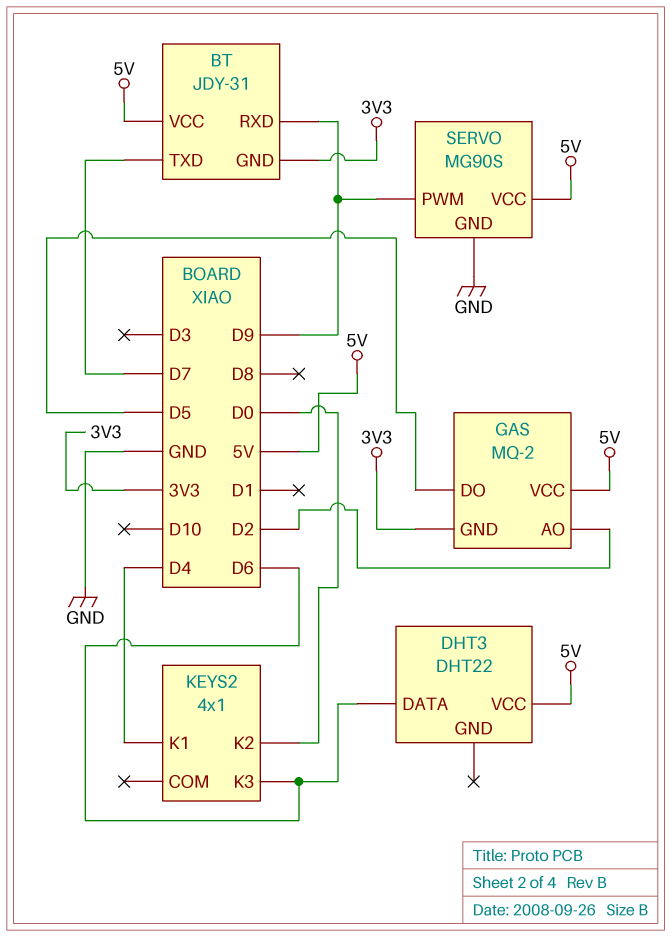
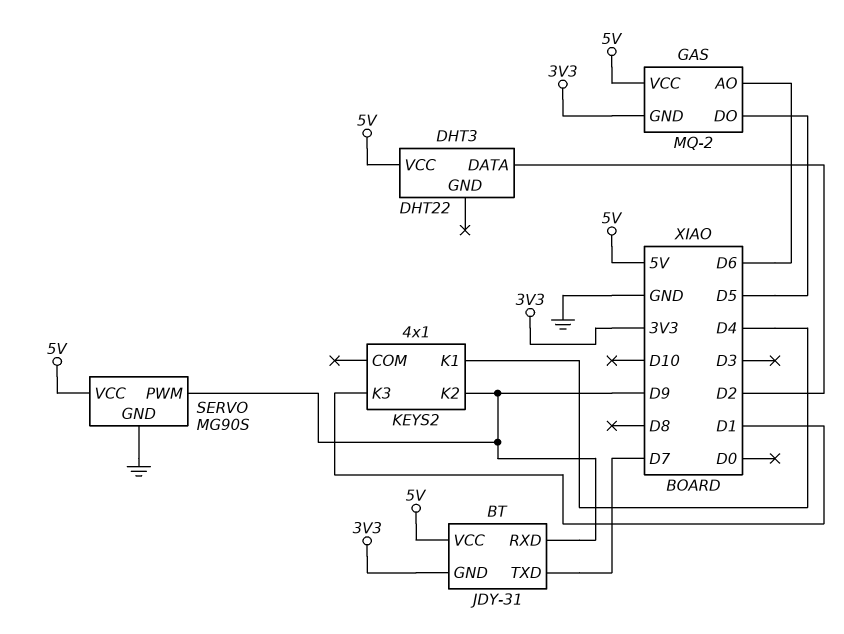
DHT3 pin DATA: D6 -> D2
GAS pin AO: D2 -> D6
KEYS2 pin K2: D0 -> D9
KEYS2 pin K3: D6 -> D1

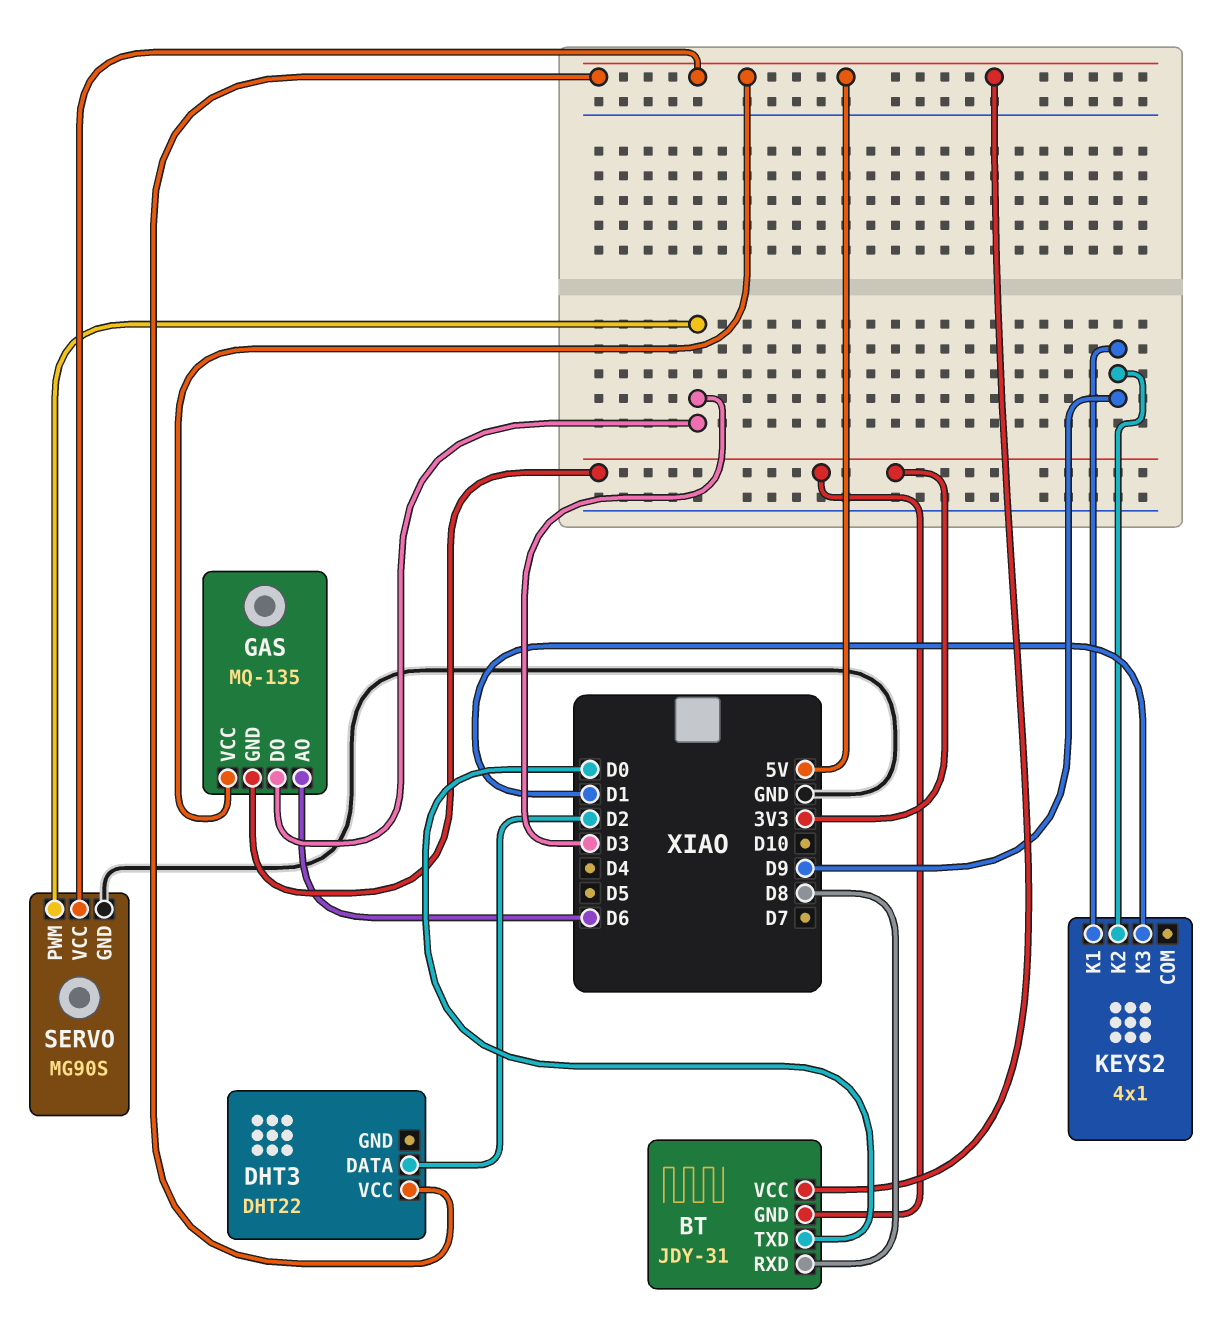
BT pin RXD: D9 -> D8
BT pin TXD: D7 -> D0
GAS: MQ-2 -> MQ-135
GAS pin DO: D5 -> D3
KEYS2 pin K1: D4 -> D9
SERVO pin PWM: D9 -> D3

